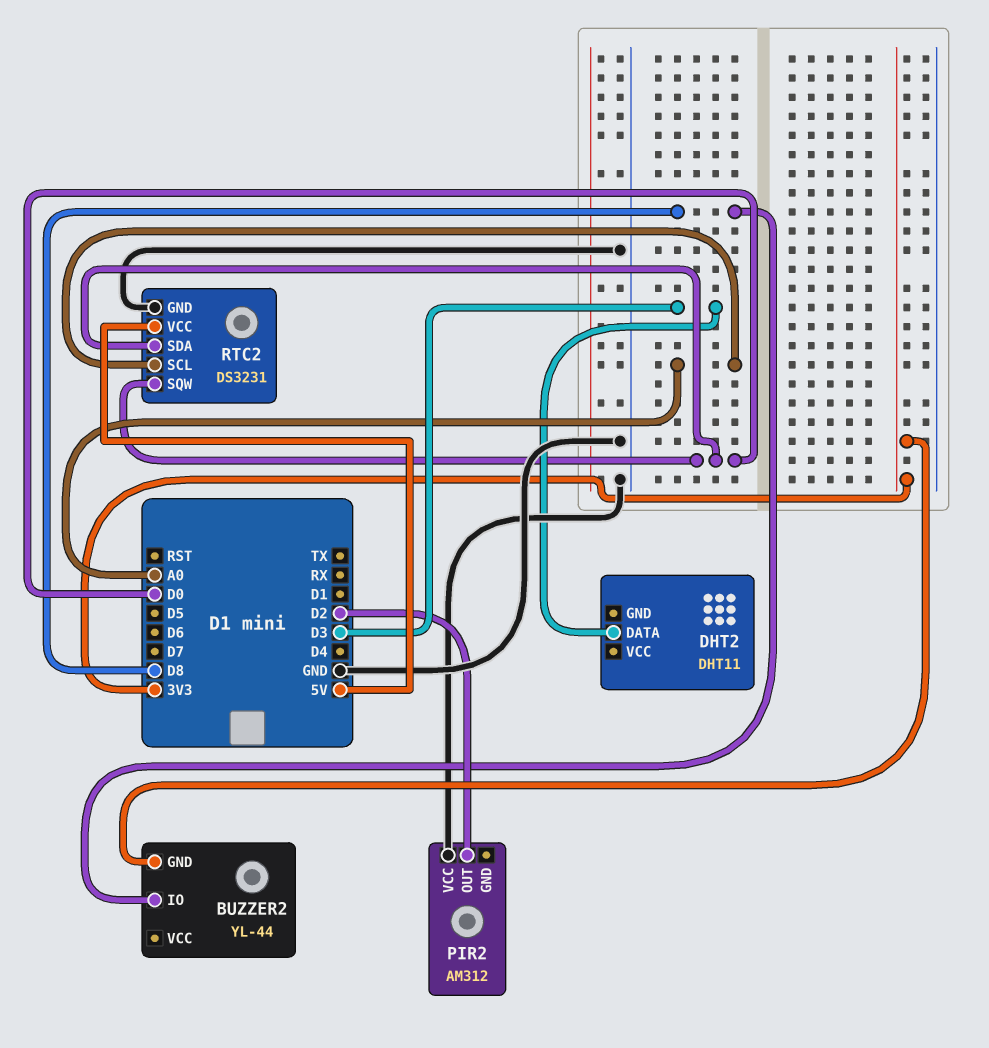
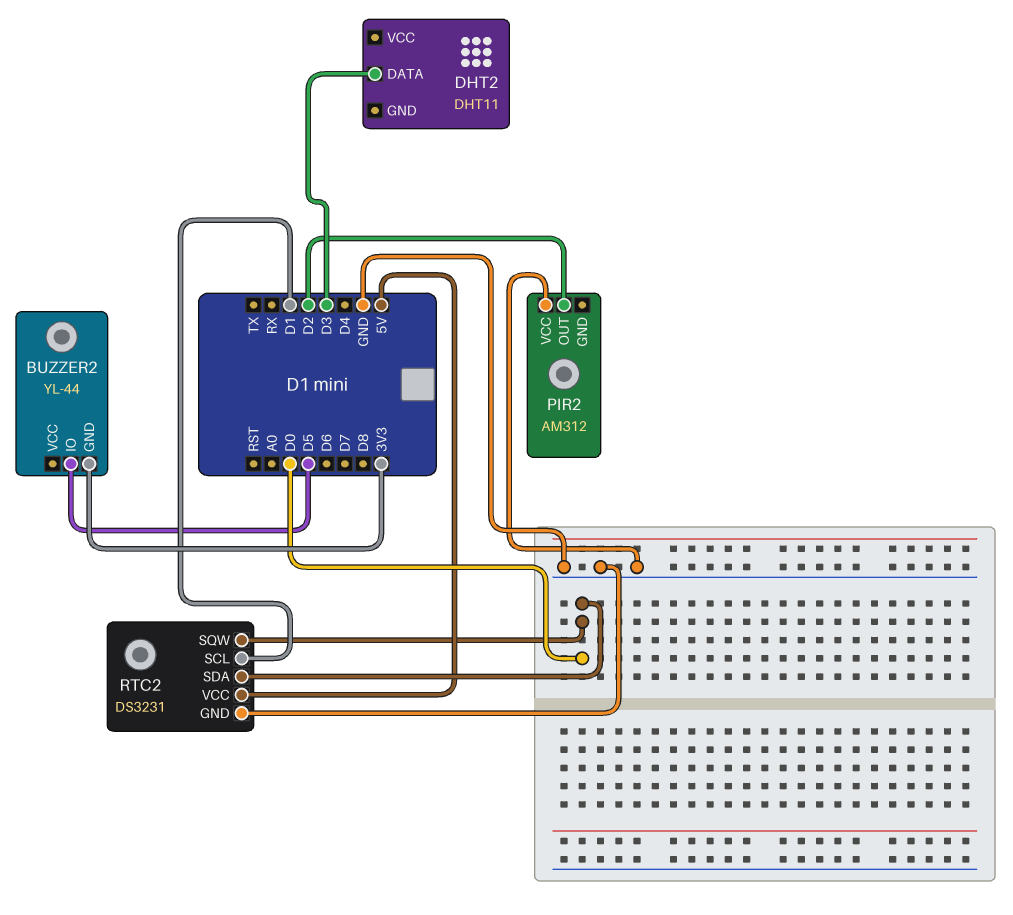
BUZZER2 pin IO: D8 -> D5
RTC2 pin SCL: A0 -> D1

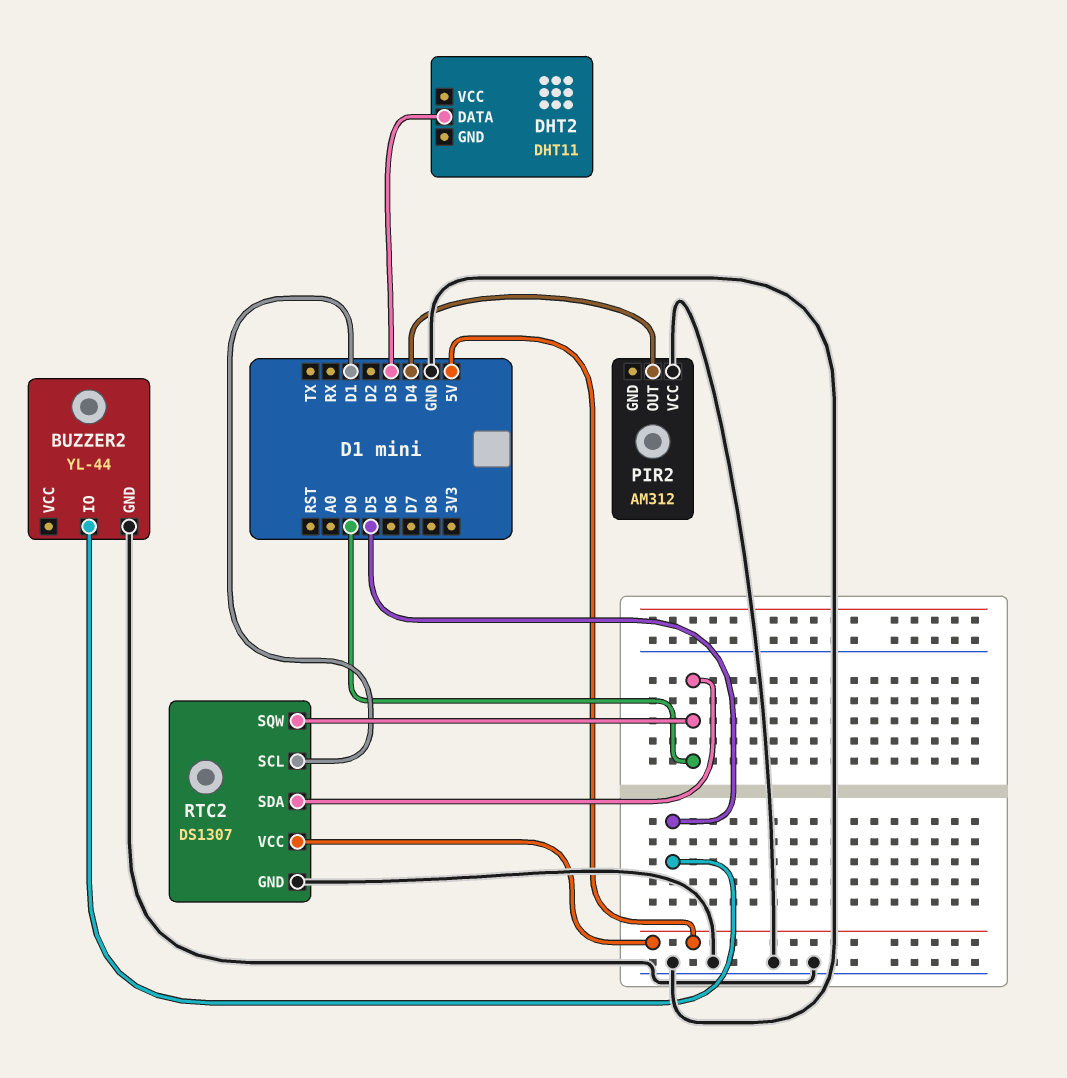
BUZZER2 pin GND: 3V3 -> GND
PIR2 pin OUT: D2 -> D4
RTC2: DS3231 -> DS1307

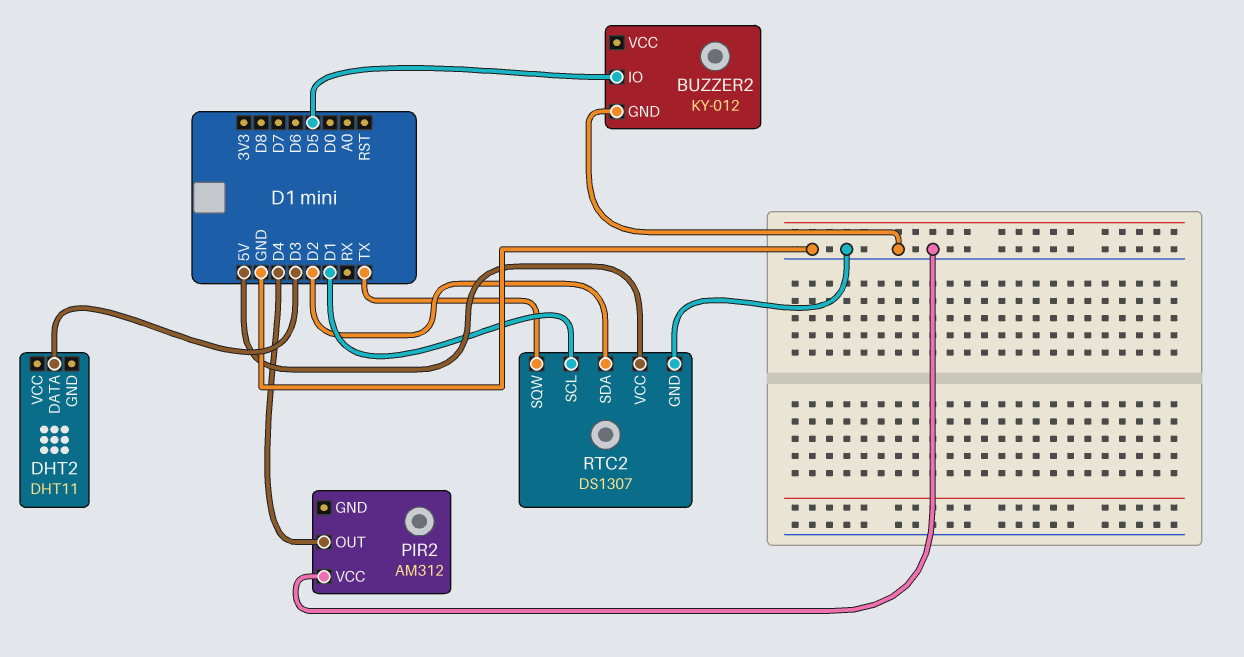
BUZZER2: YL-44 -> KY-012
RTC2 pin SDA: D0 -> D2
RTC2 pin SQW: D0 -> TX

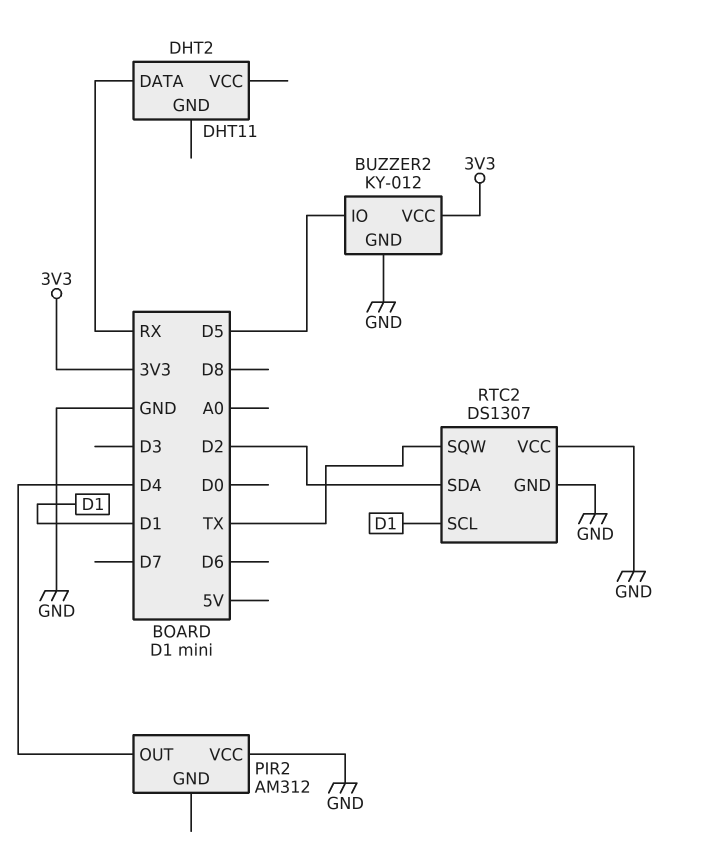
BUZZER2 pin VCC: none -> 3V3
DHT2 pin DATA: D3 -> RX
RTC2 pin VCC: 5V -> GND

